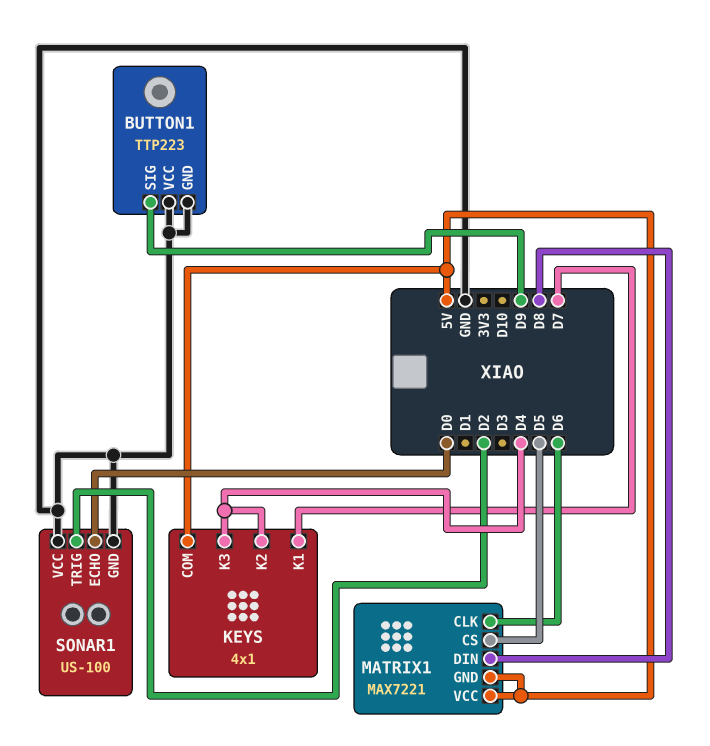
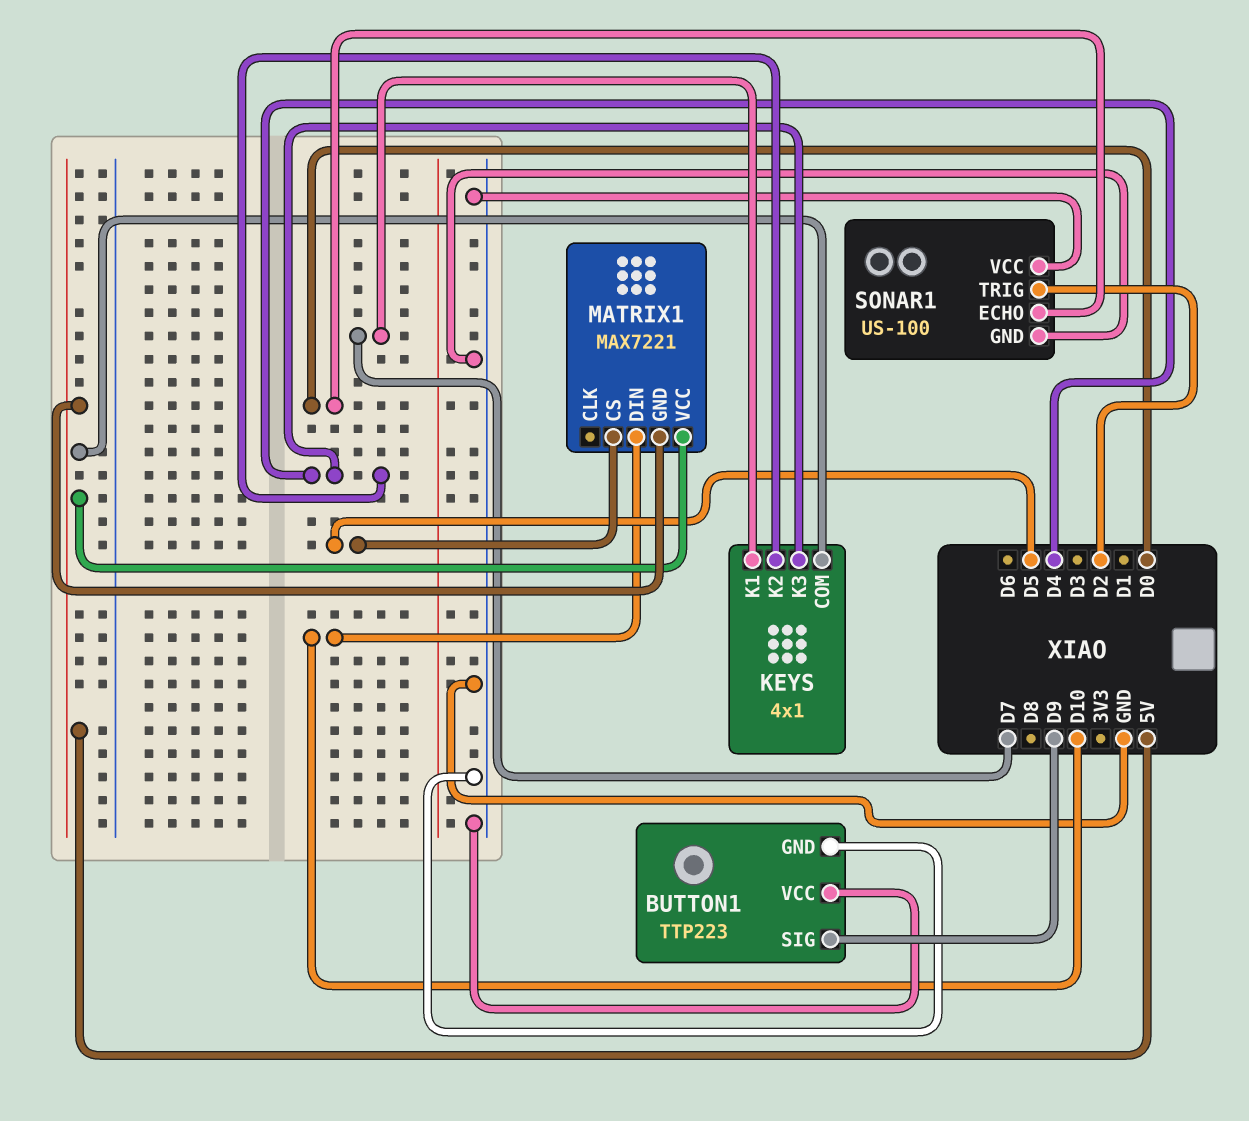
MATRIX1 pin CLK: D6 -> none
MATRIX1 pin DIN: D8 -> D10

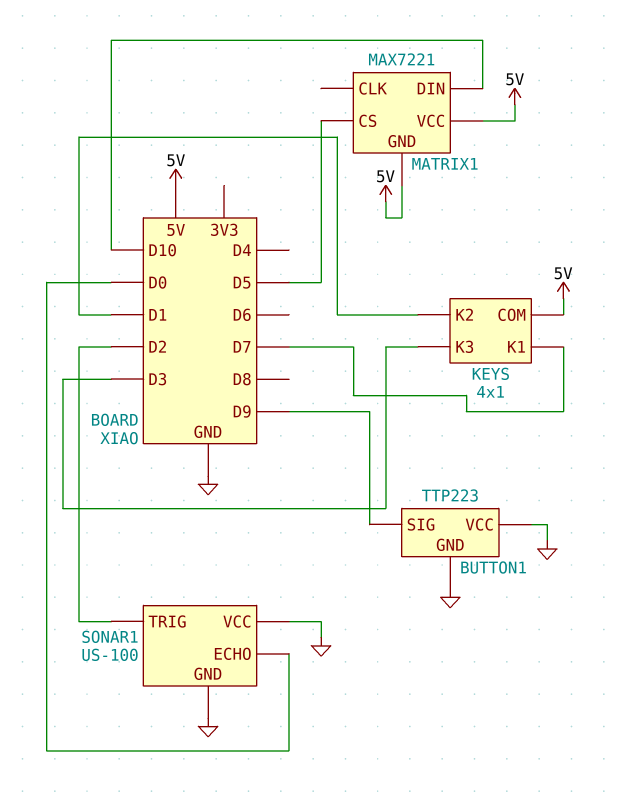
KEYS pin K2: D4 -> D1
KEYS pin K3: D4 -> D3

